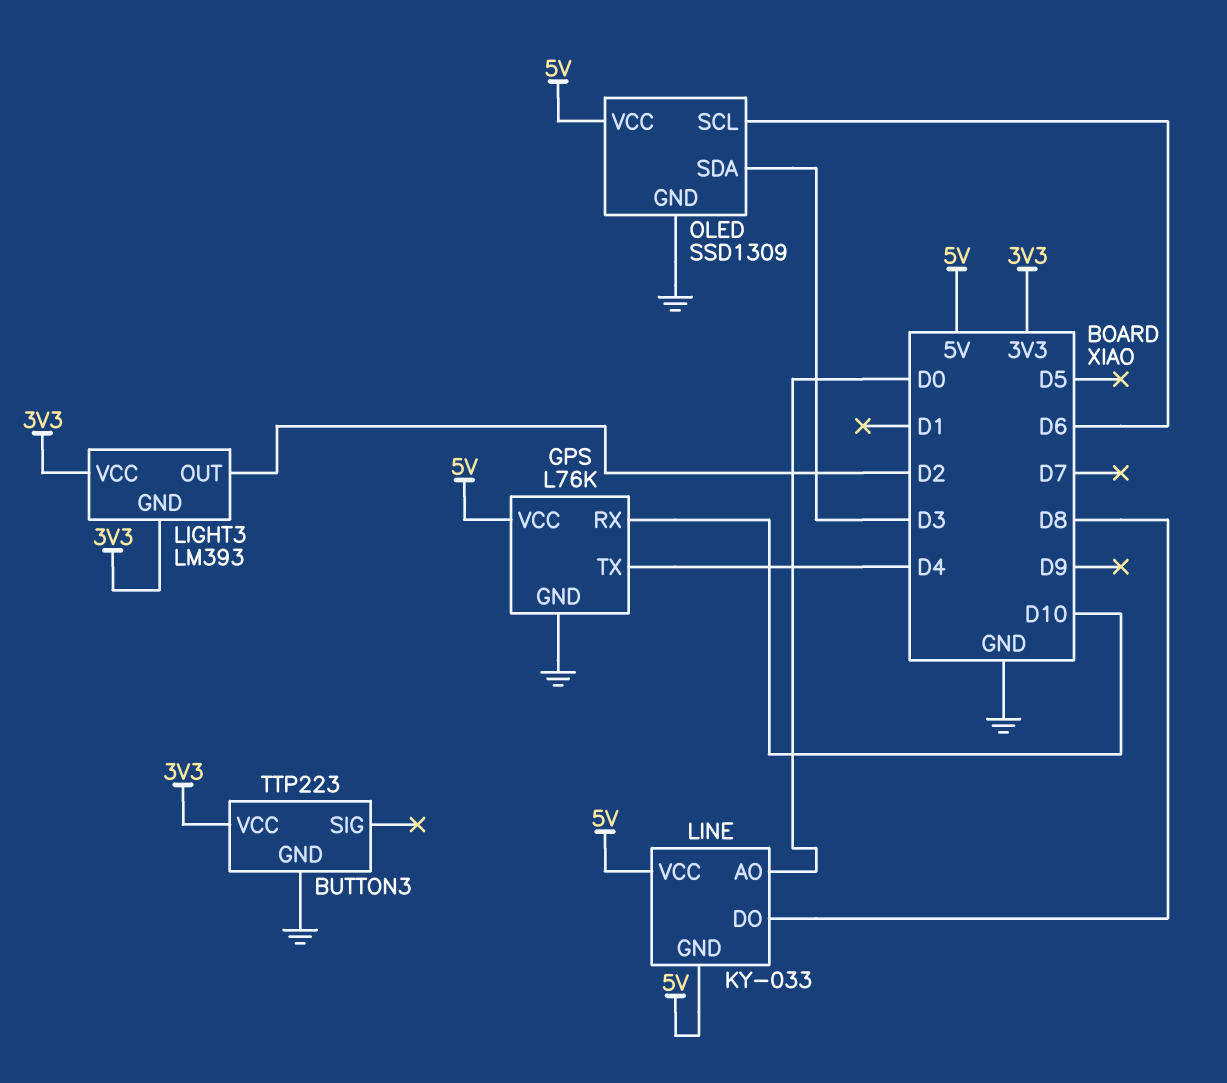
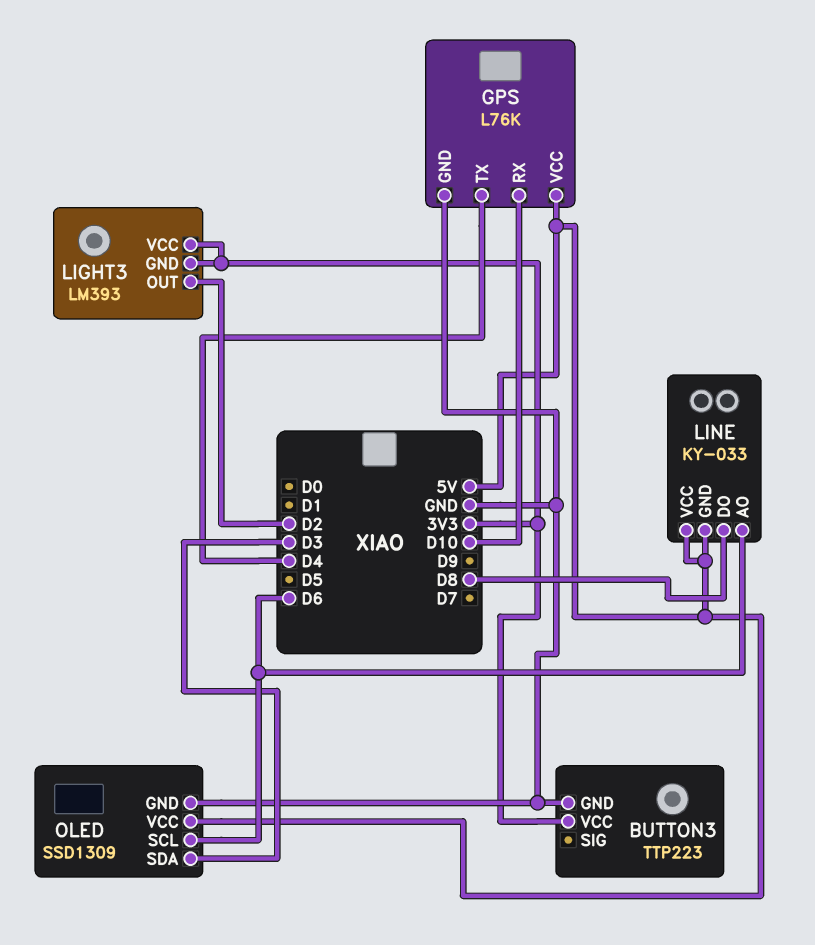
LINE pin AO: D0 -> D6

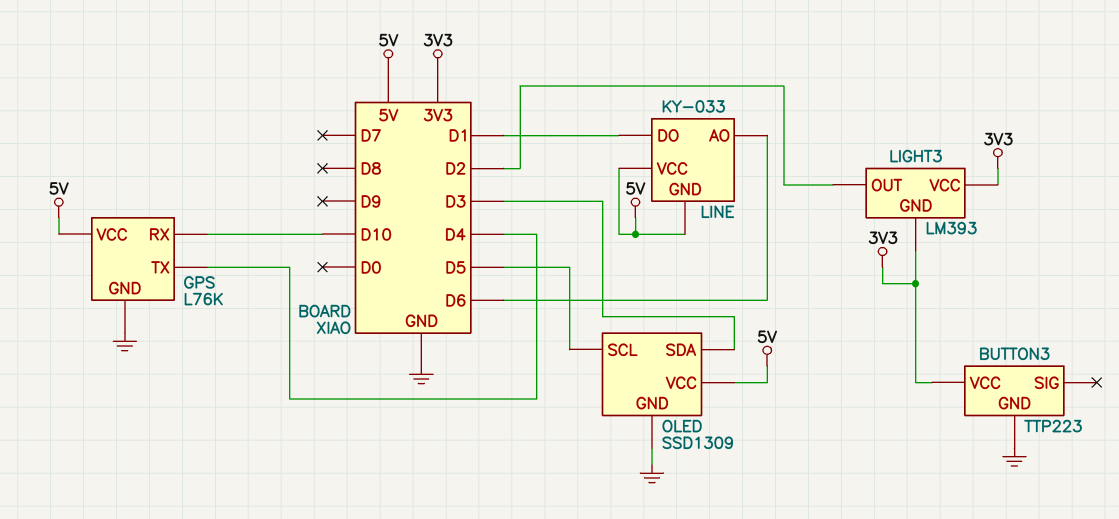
LINE pin DO: D8 -> D1
OLED pin SCL: D6 -> D5

